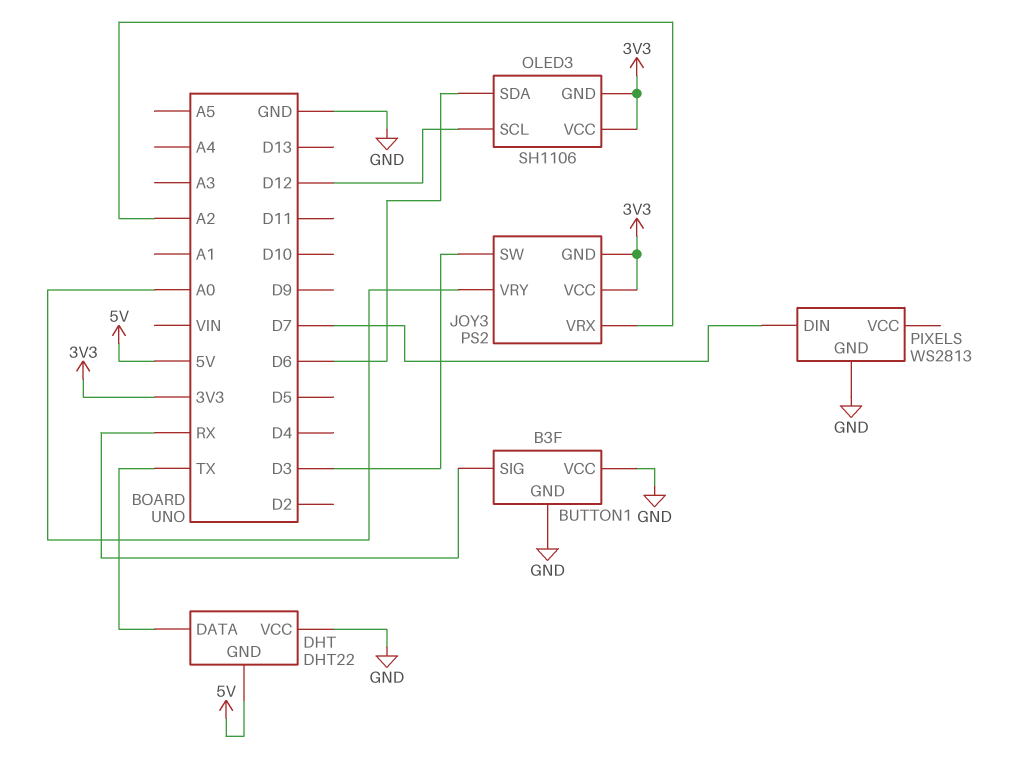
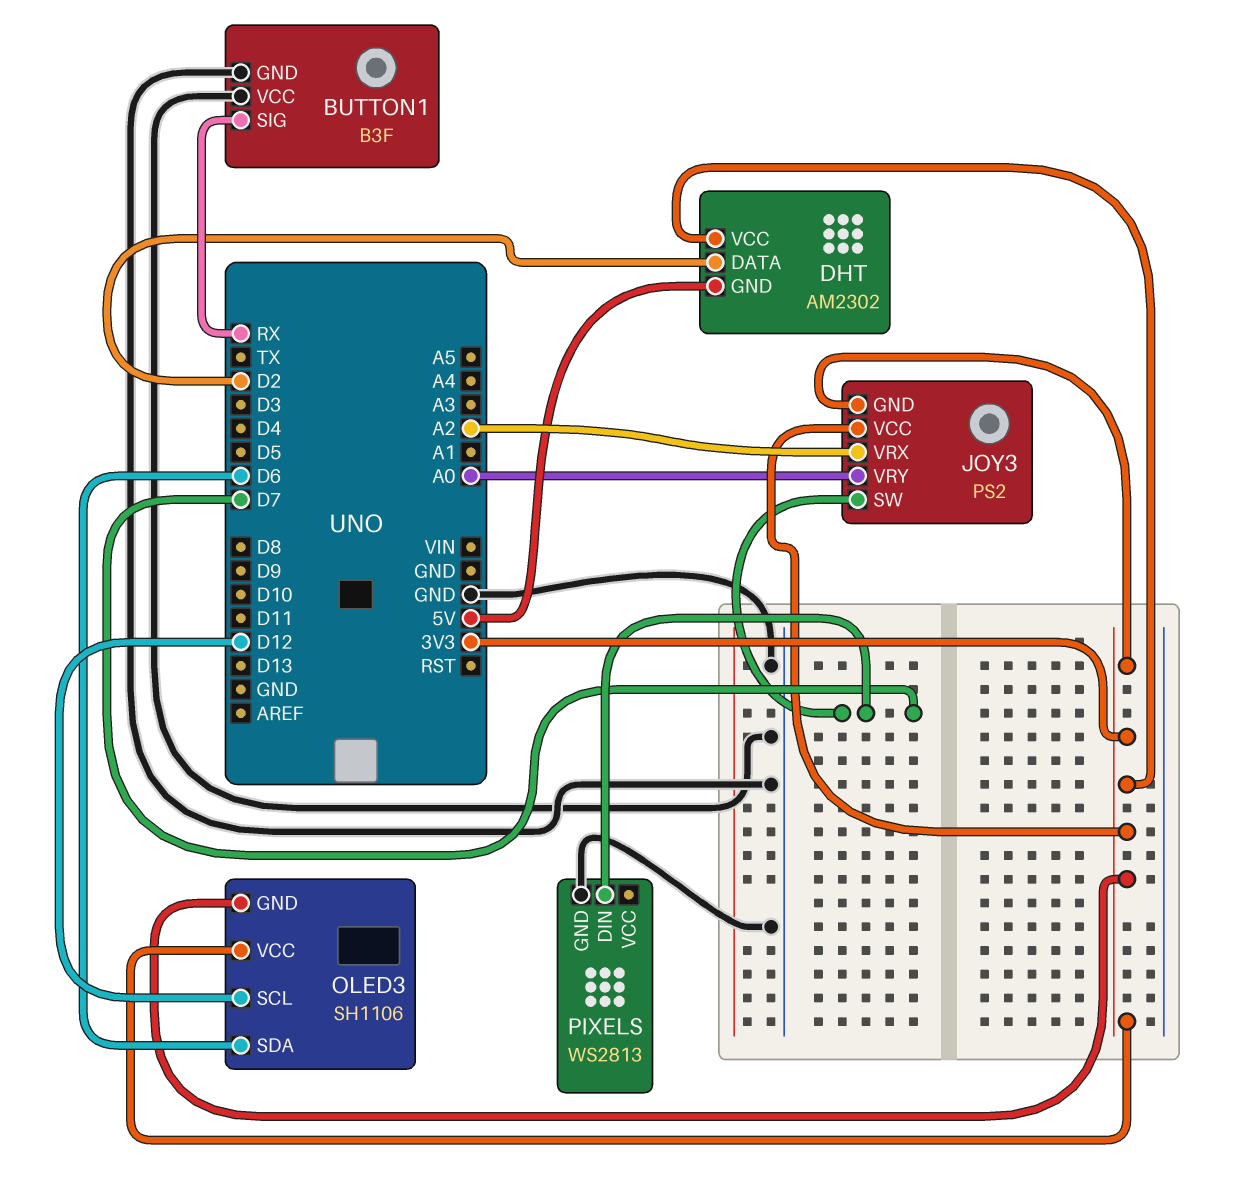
DHT: DHT22 -> AM2302
DHT pin DATA: TX -> D2
DHT pin VCC: GND -> 3V3
JOY3 pin SW: D3 -> D7

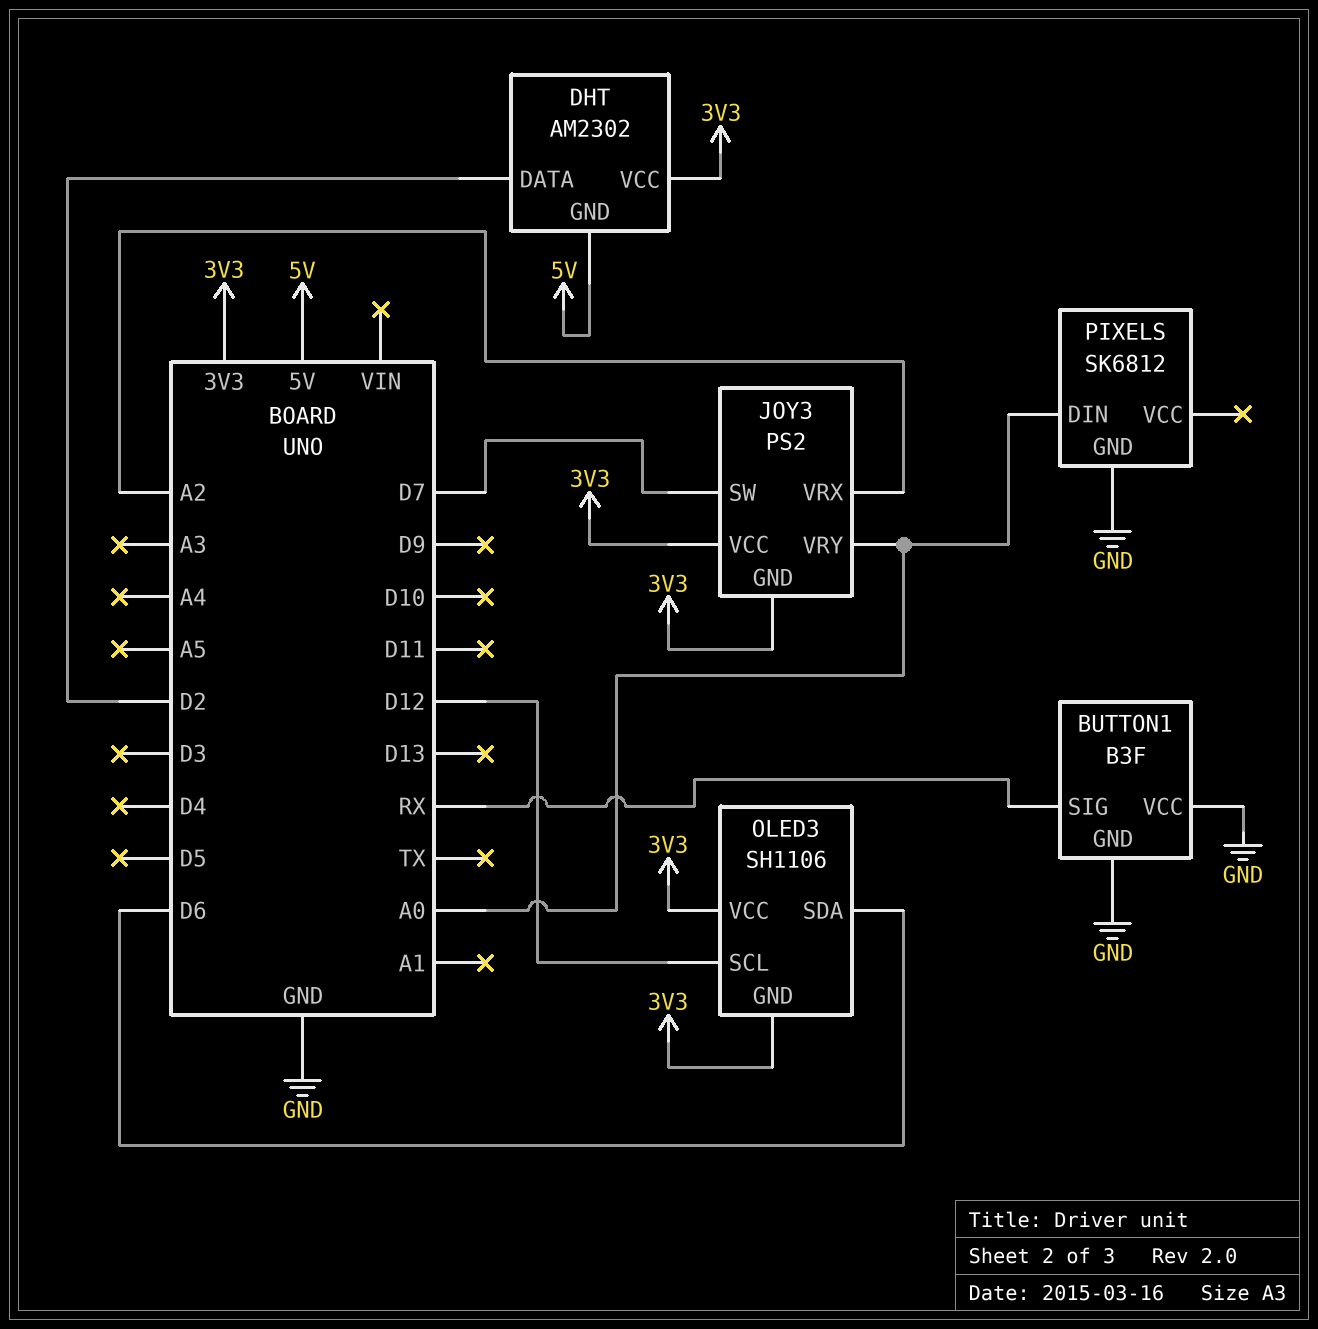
PIXELS: WS2813 -> SK6812
PIXELS pin DIN: D7 -> A0

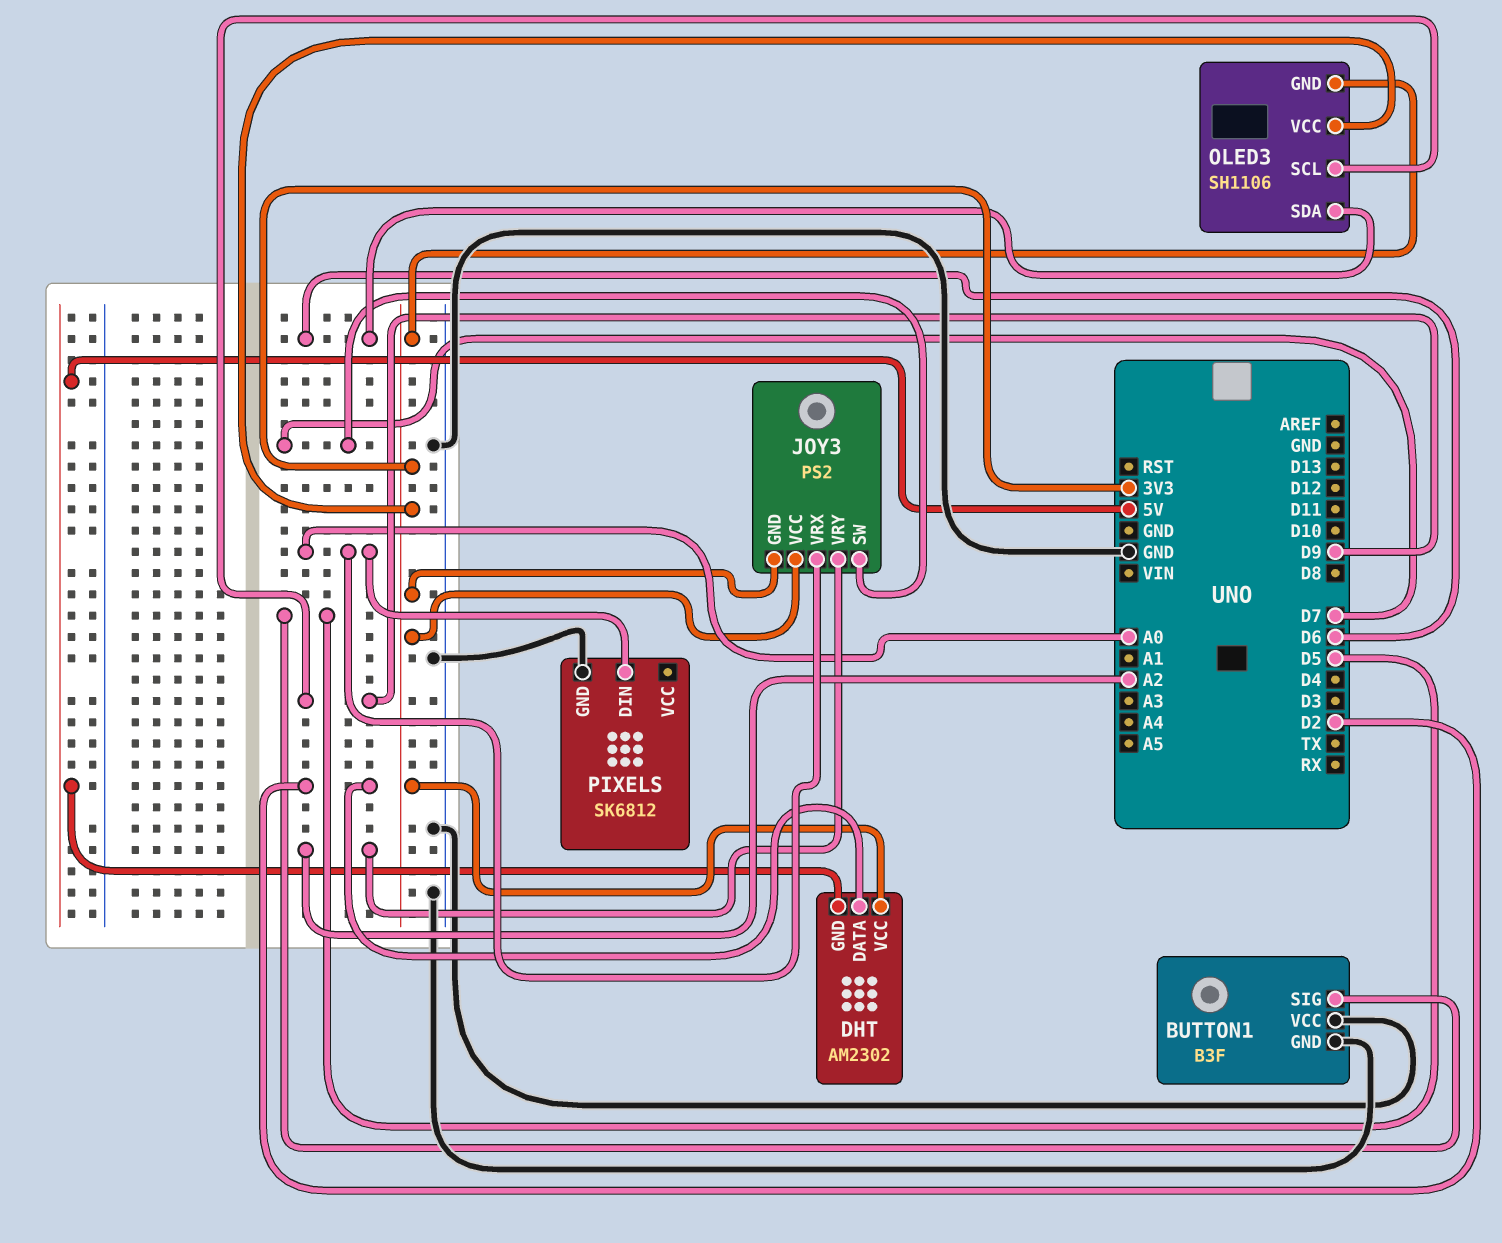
BUTTON1 pin SIG: RX -> D5
JOY3 pin VRX: A2 -> A0
JOY3 pin VRY: A0 -> A2
OLED3 pin SCL: D12 -> D9

